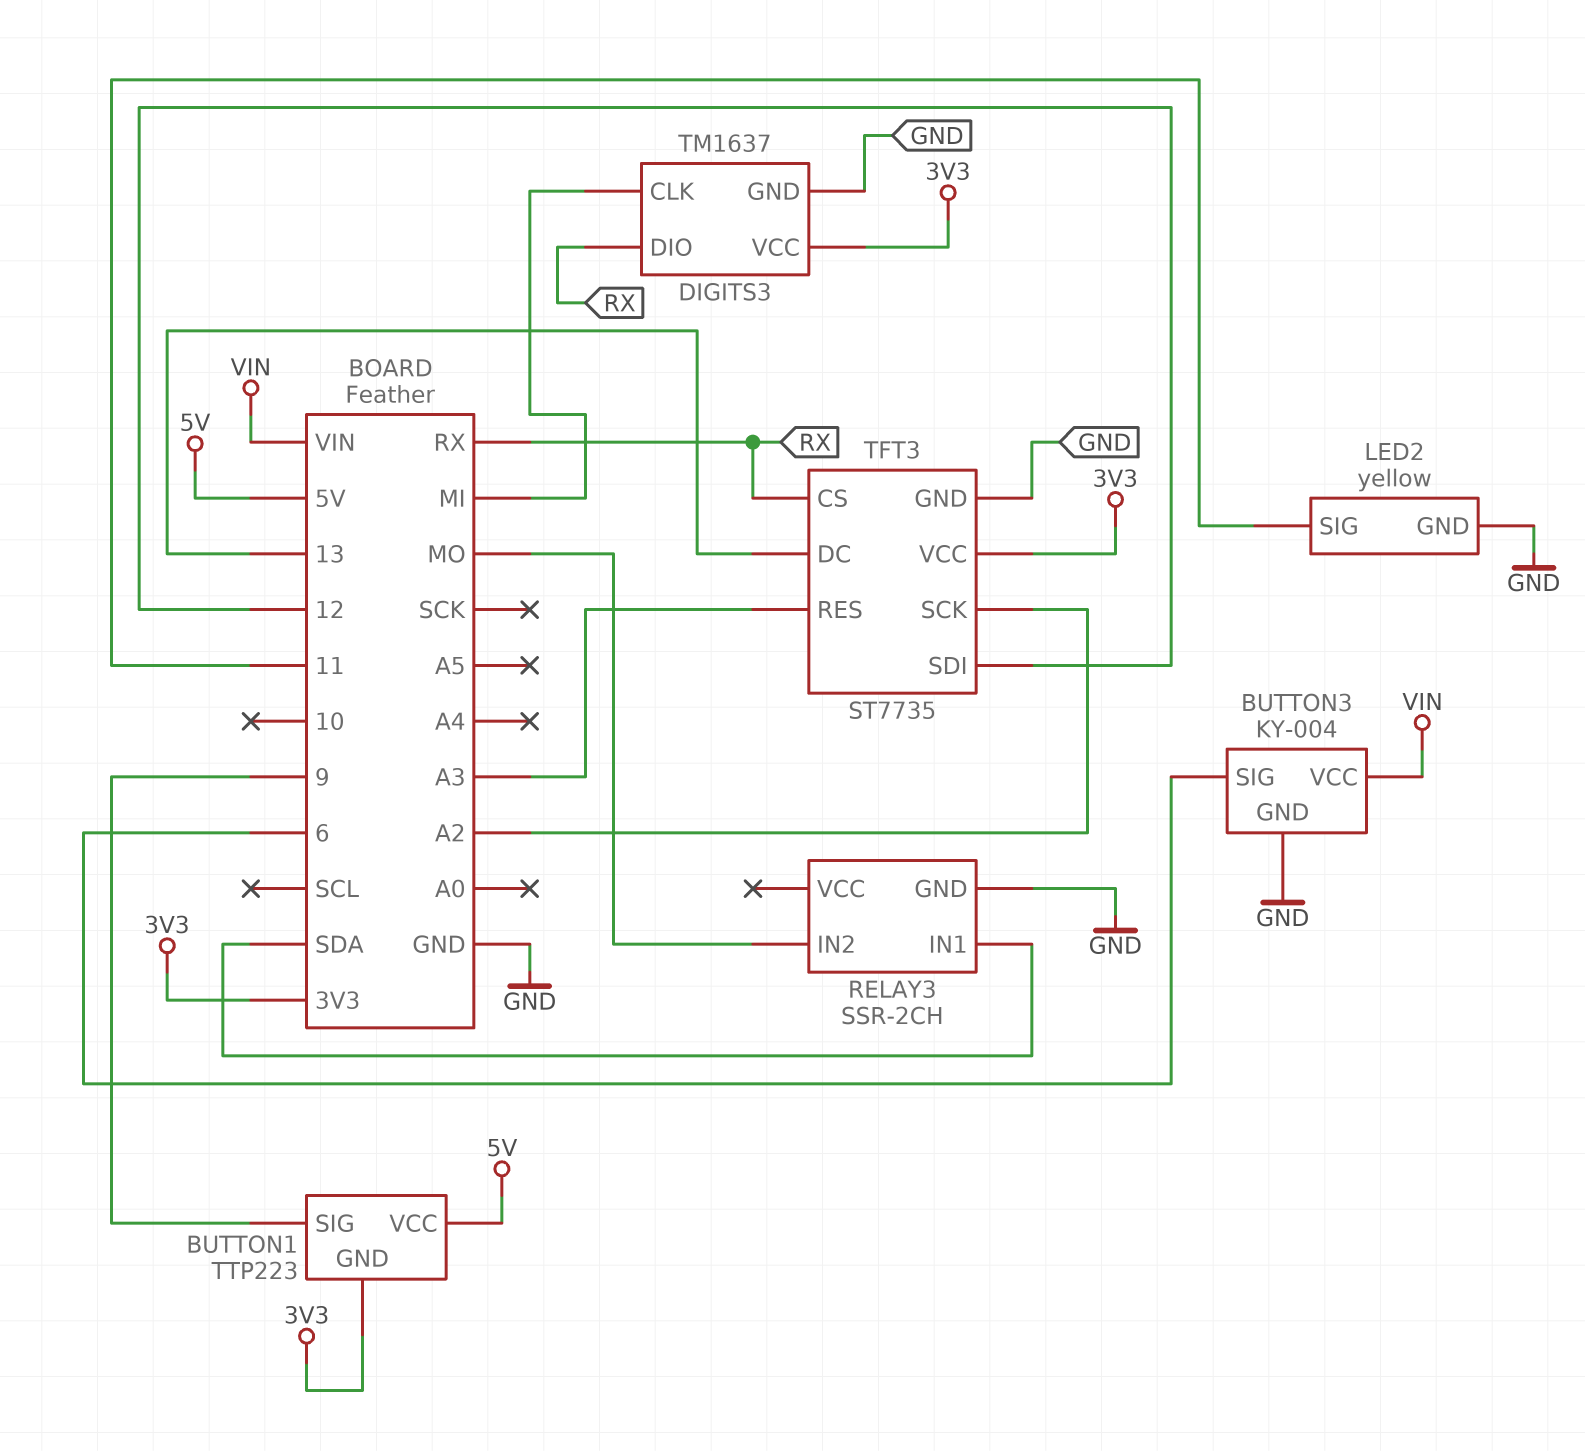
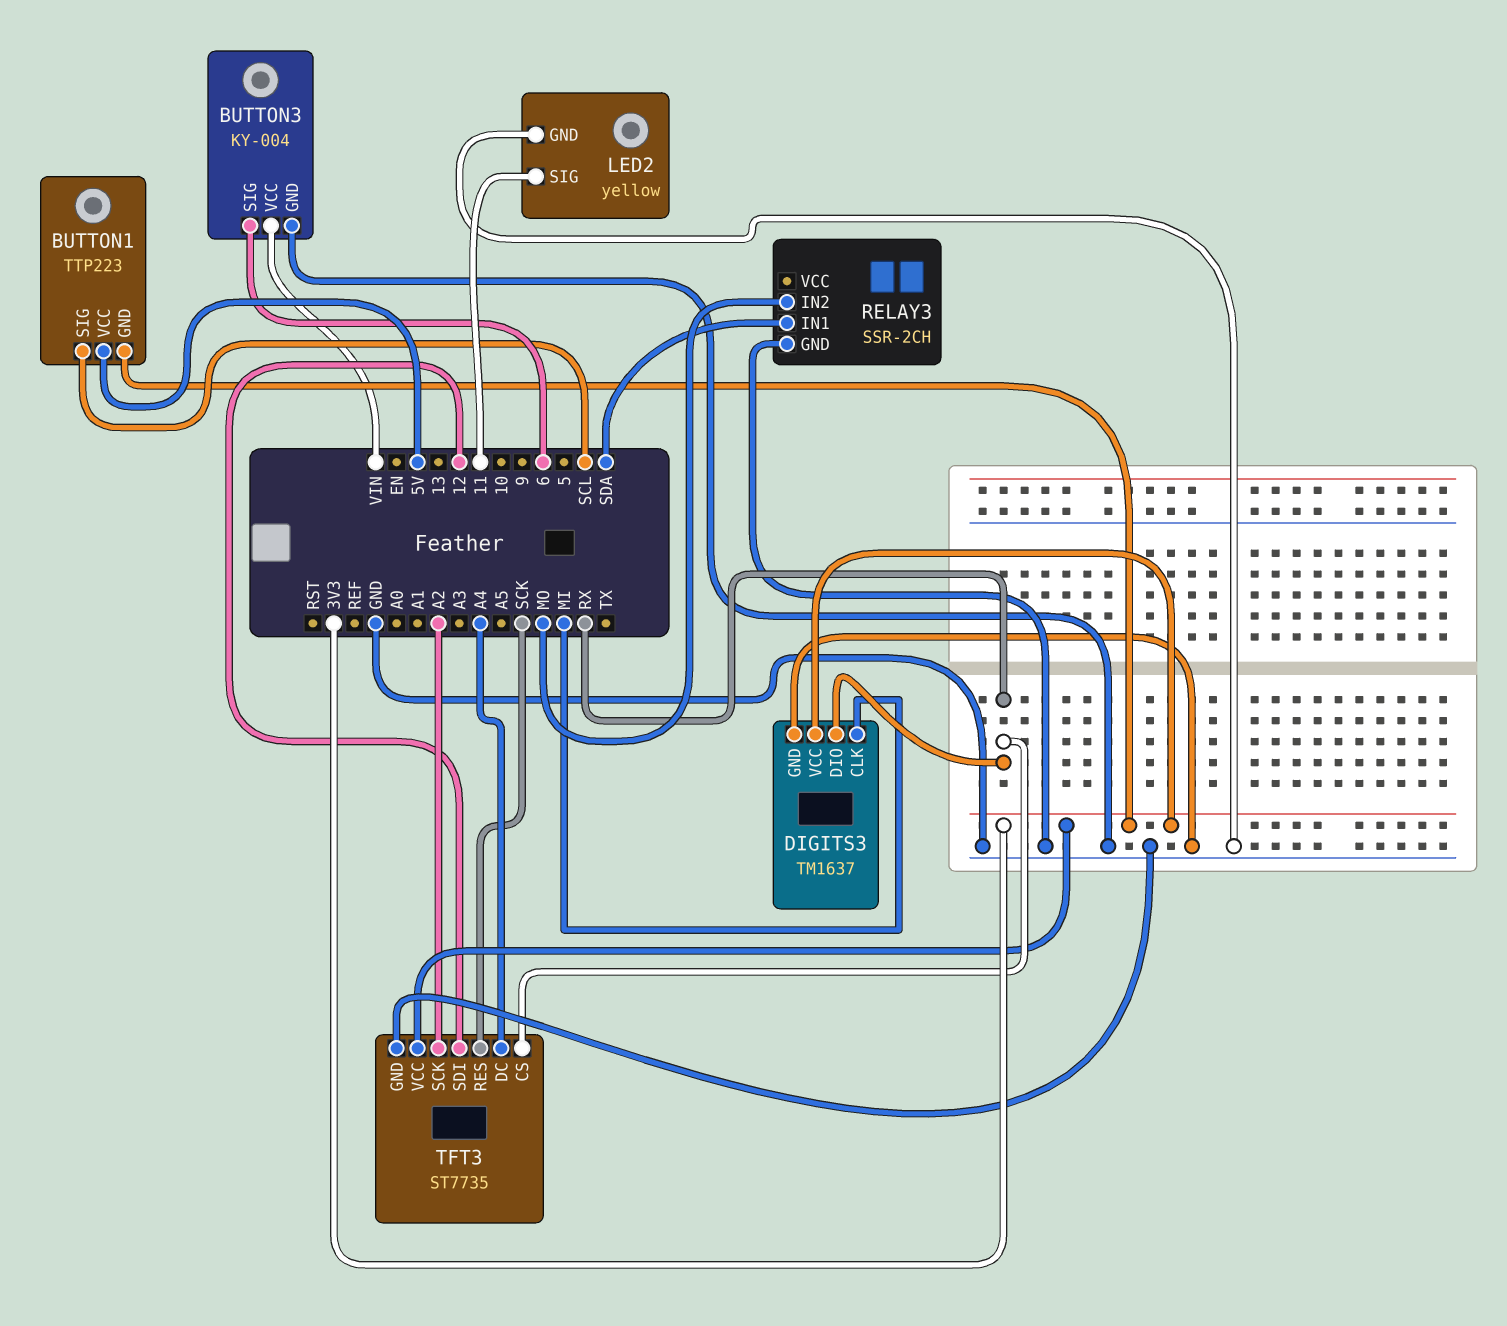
BUTTON1 pin SIG: 9 -> SCL
TFT3 pin DC: 13 -> A4
TFT3 pin RES: A3 -> SCK

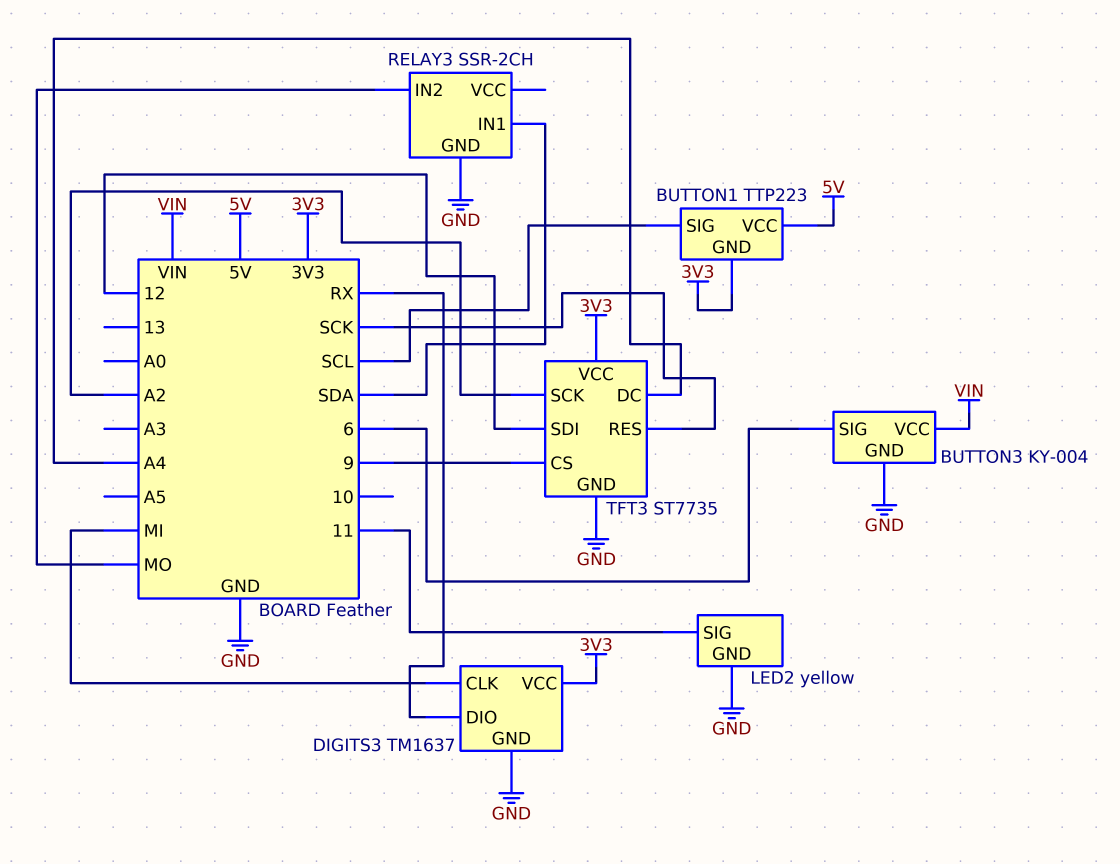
TFT3 pin CS: RX -> 9

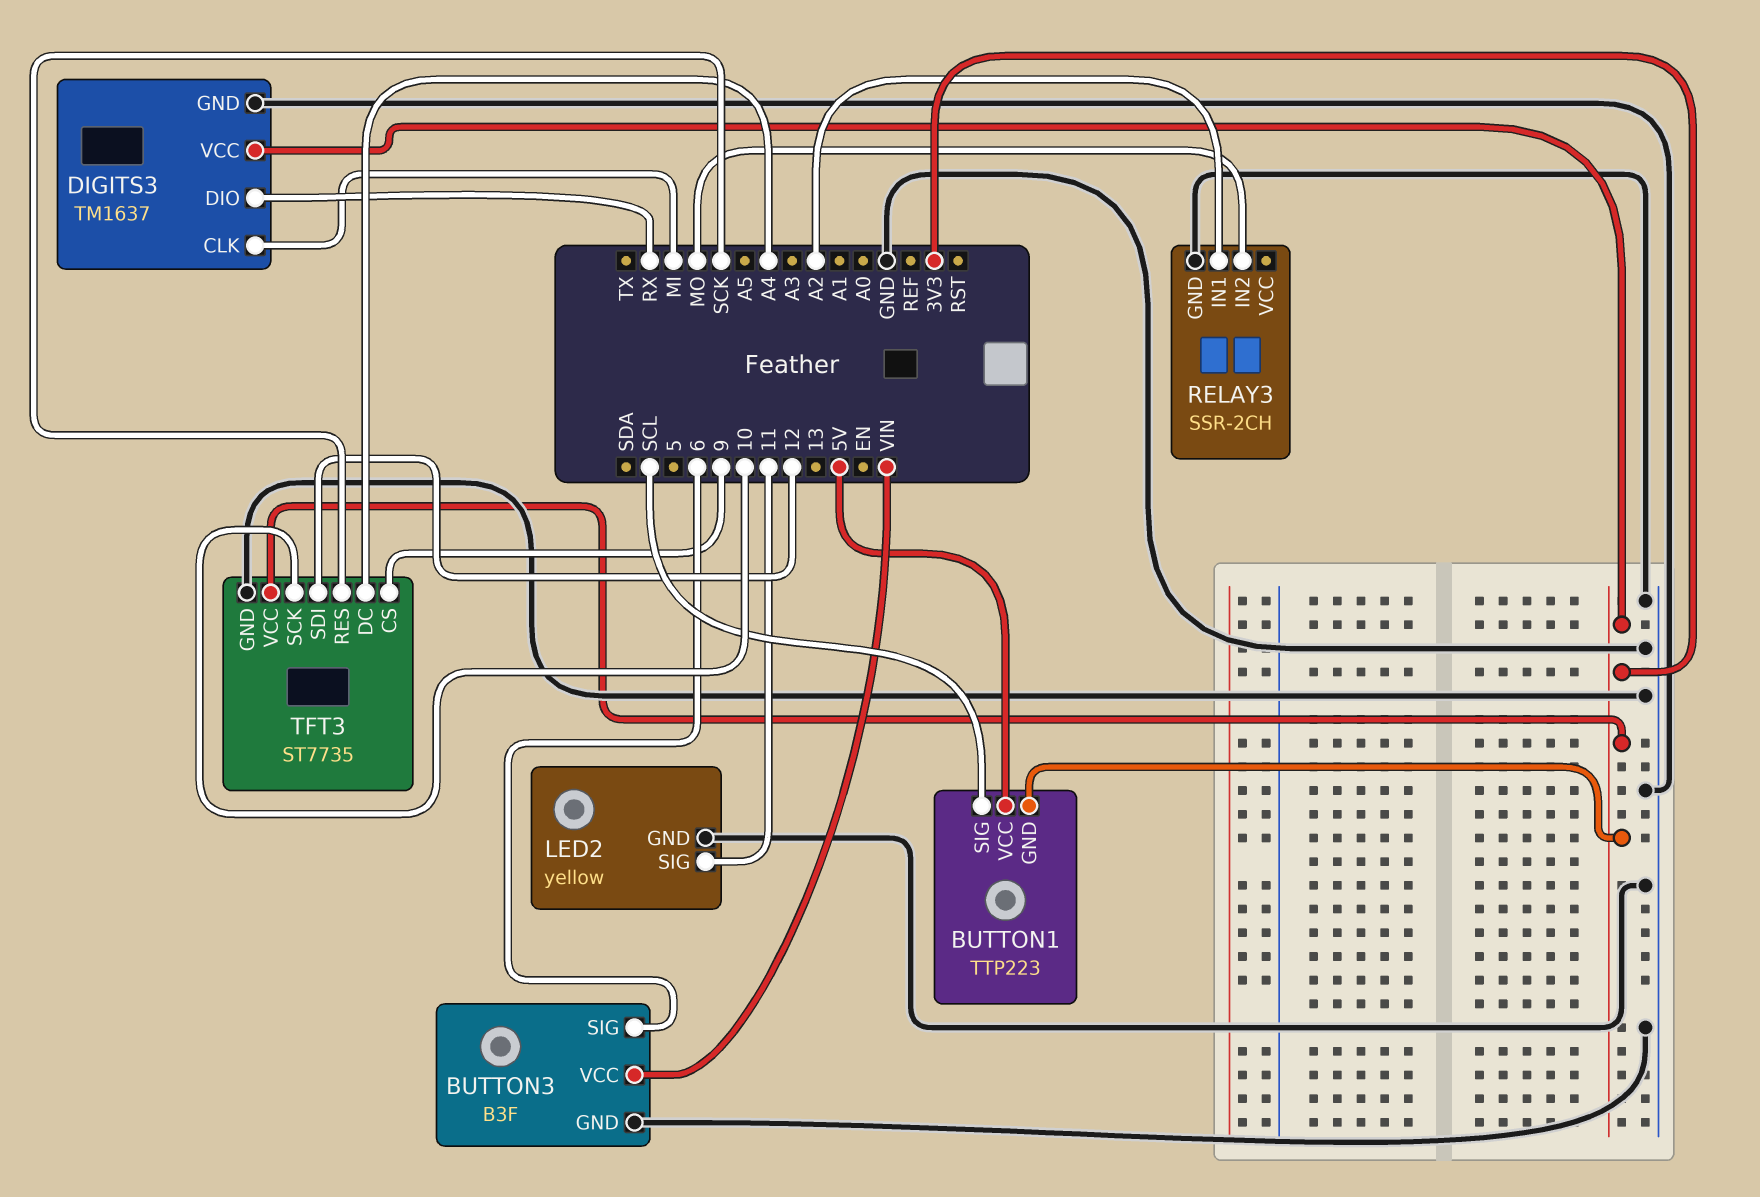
BUTTON3: KY-004 -> B3F
RELAY3 pin IN1: SDA -> A2
TFT3 pin SCK: A2 -> 10

